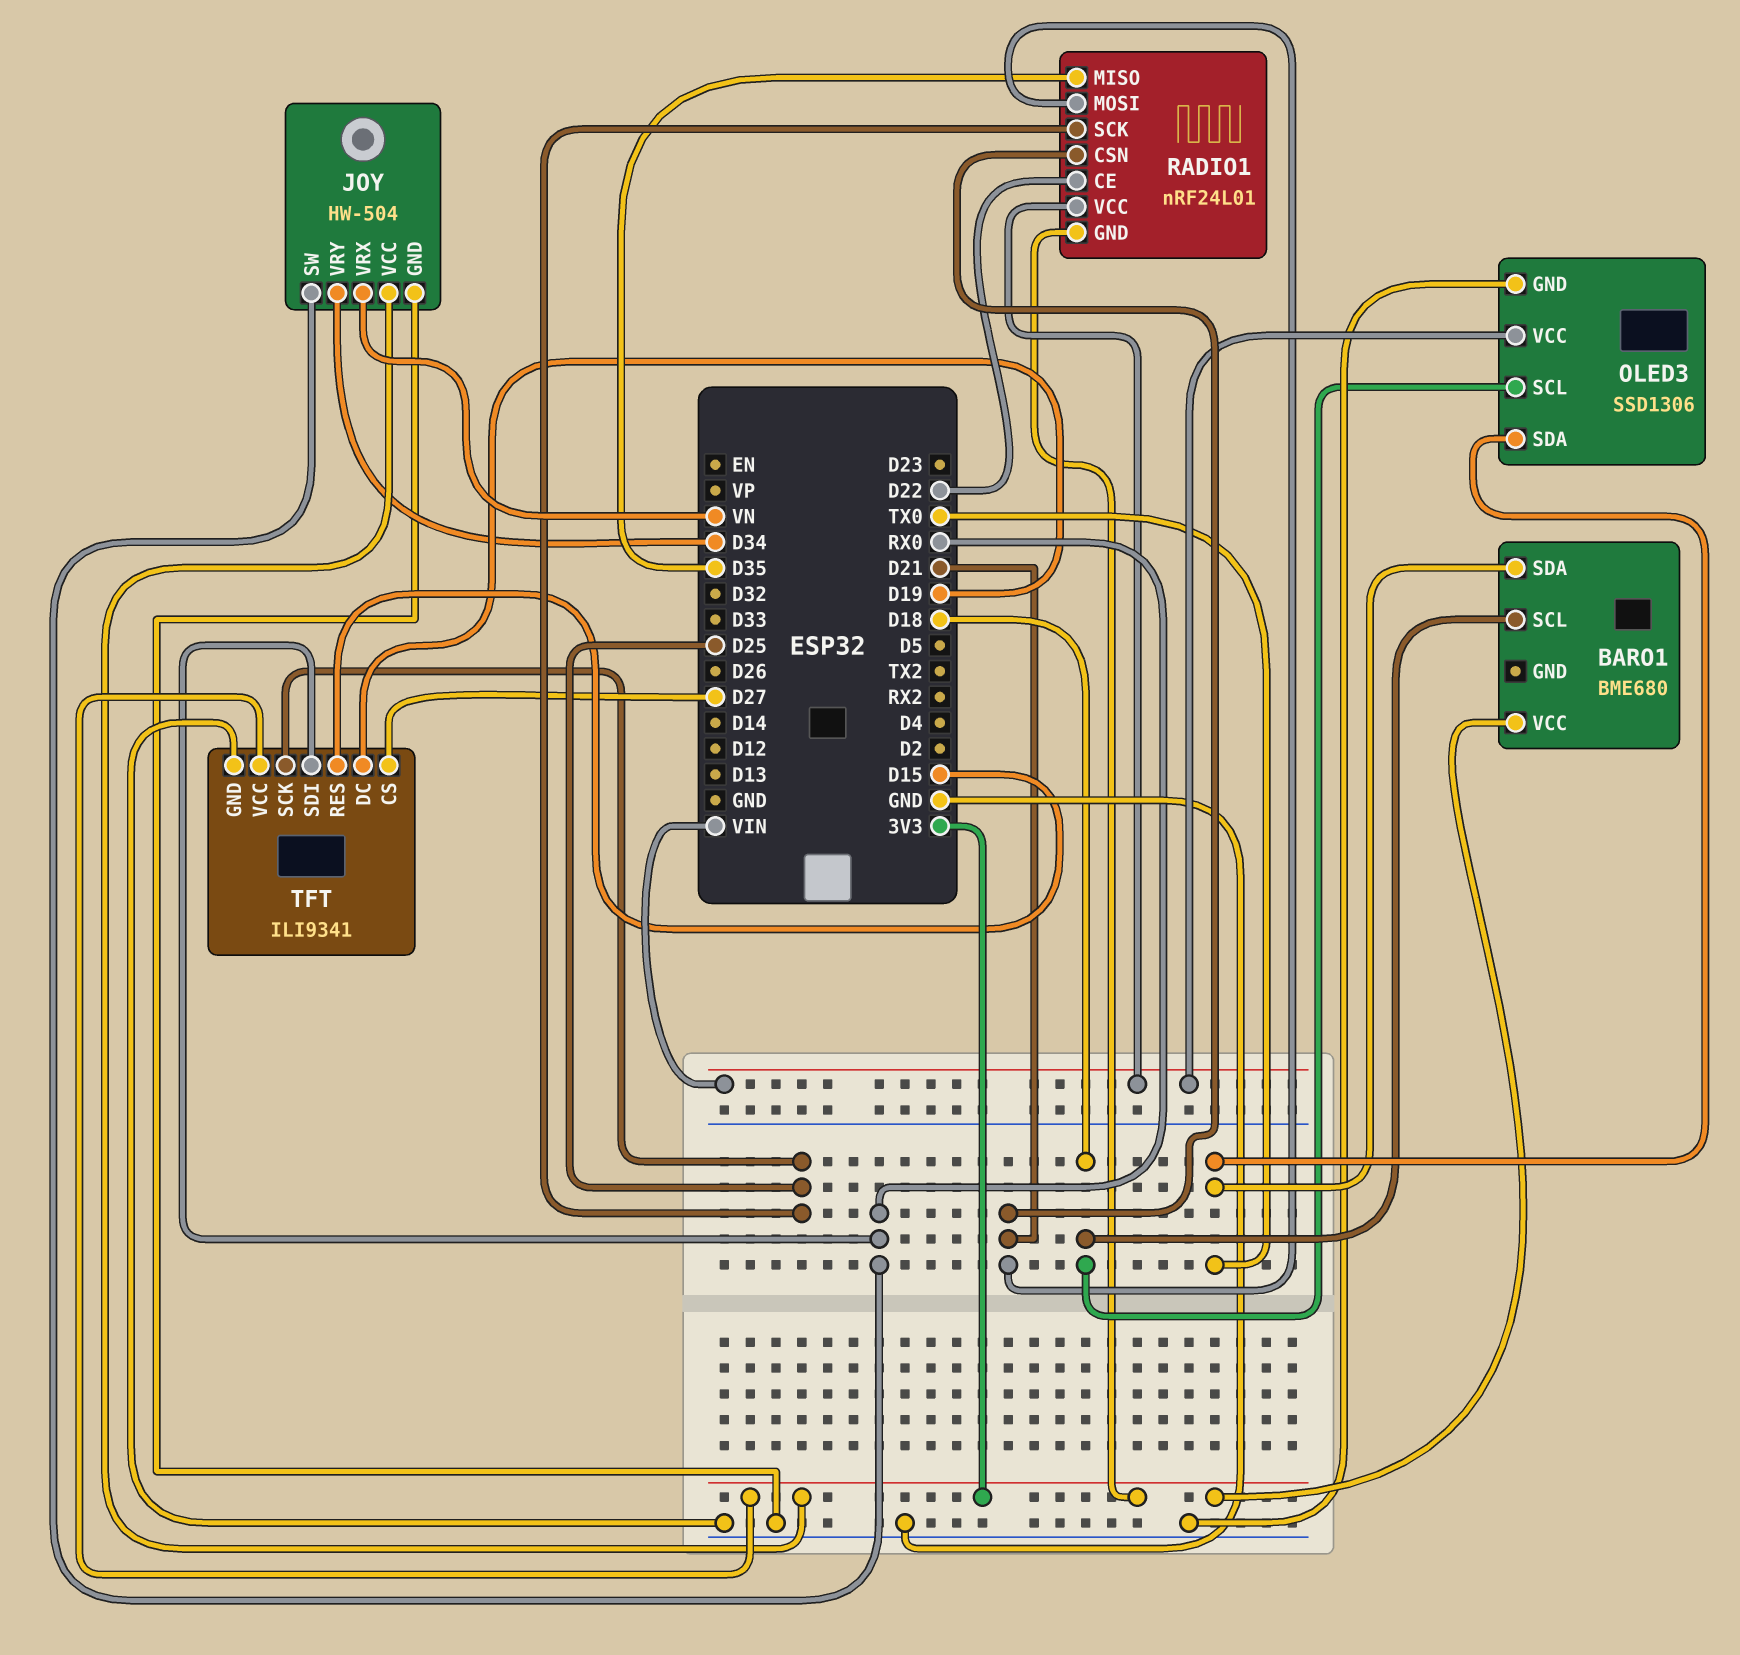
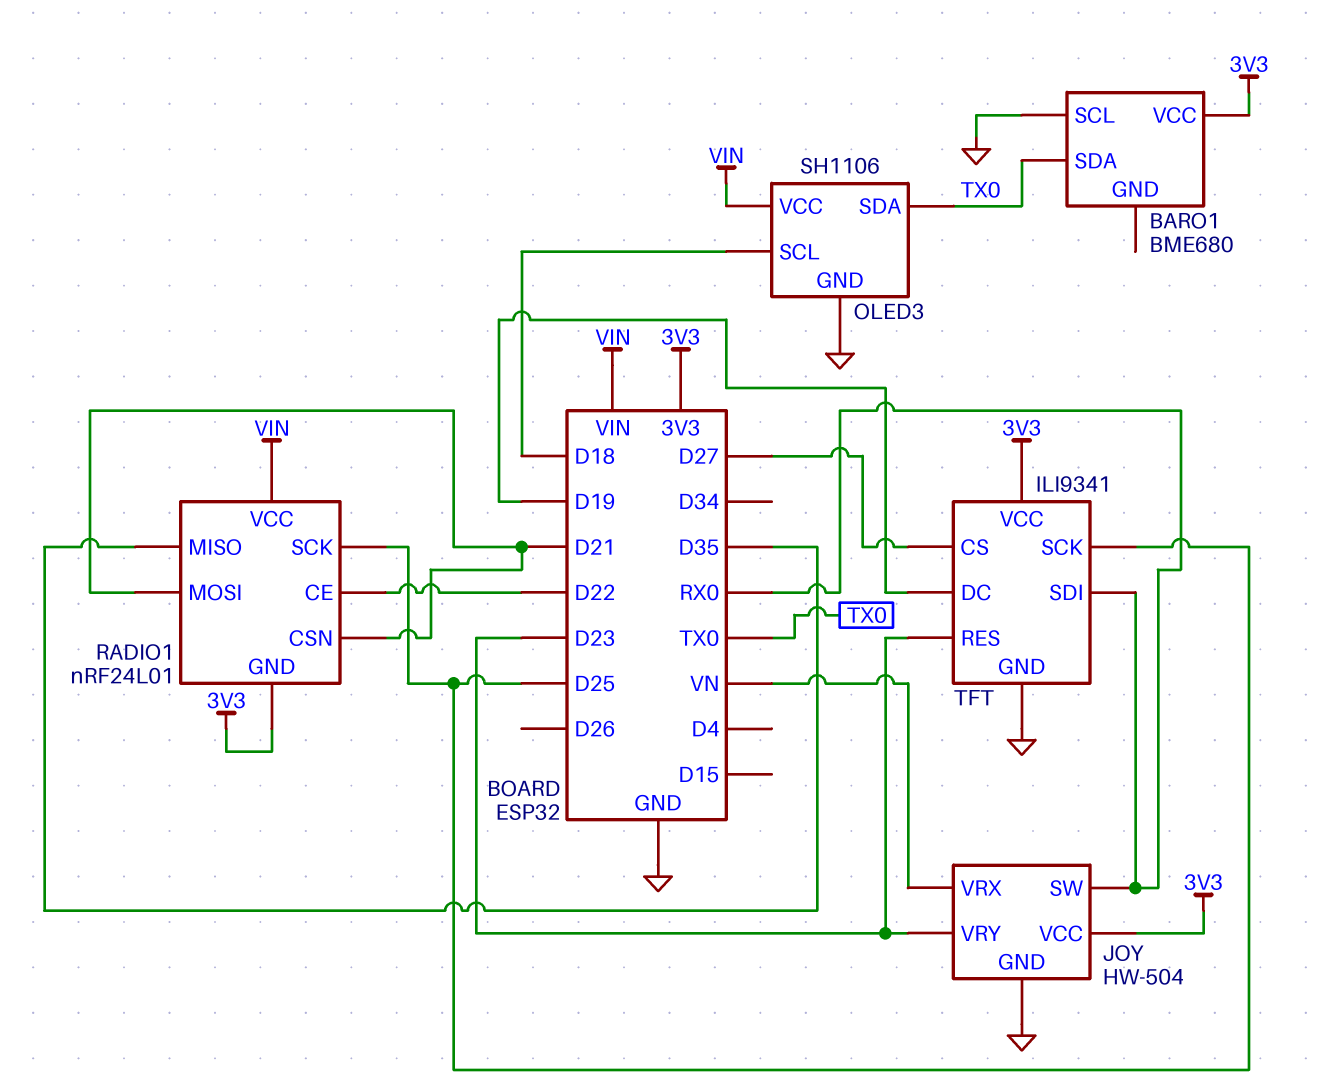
BARO1 pin SCL: D18 -> GND
JOY pin VRY: D34 -> D23
OLED3: SSD1306 -> SH1106
TFT pin RES: D15 -> D23

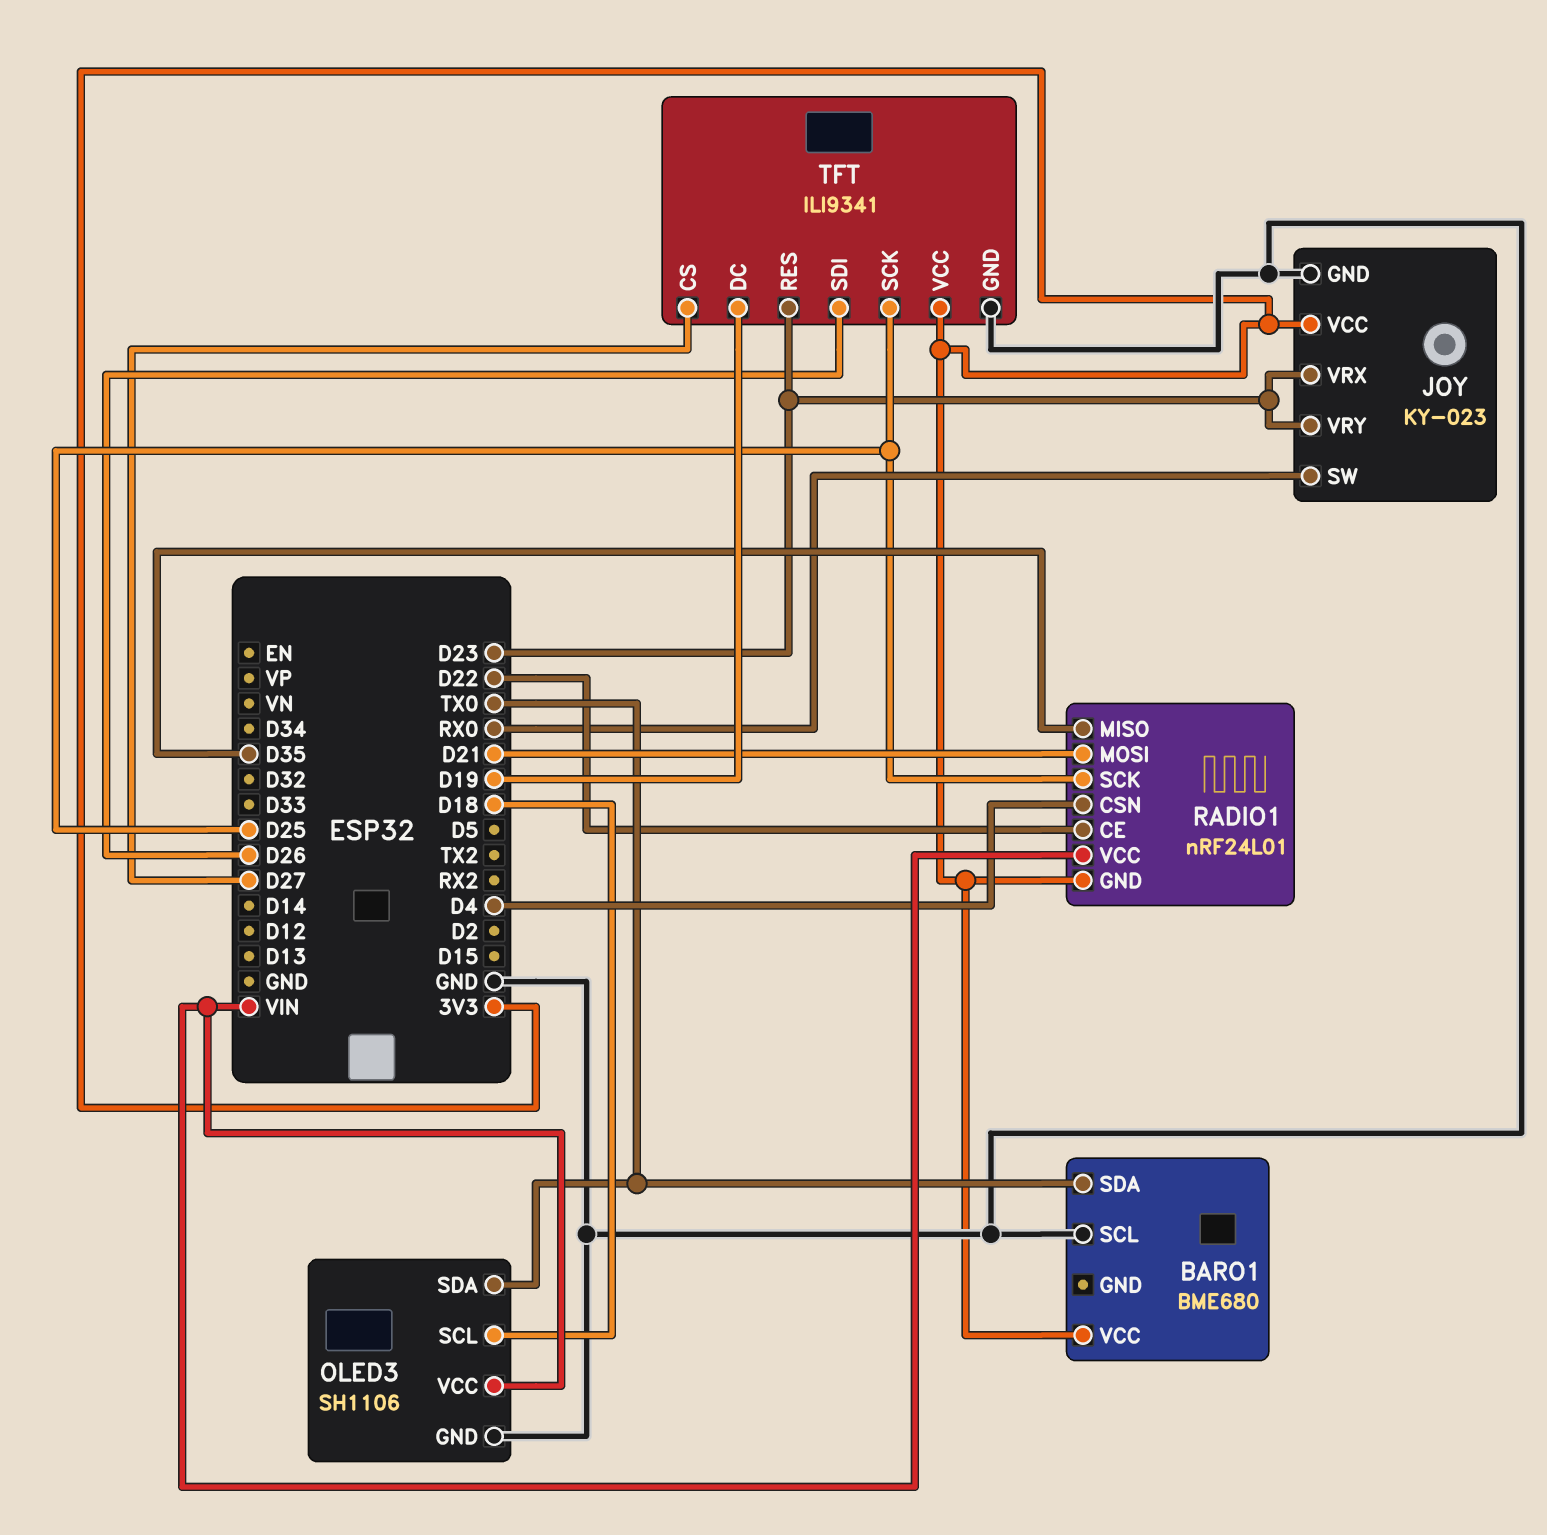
JOY: HW-504 -> KY-023
JOY pin VRX: VN -> D23
RADIO1 pin CSN: D21 -> D4
TFT pin SDI: RX0 -> D26

